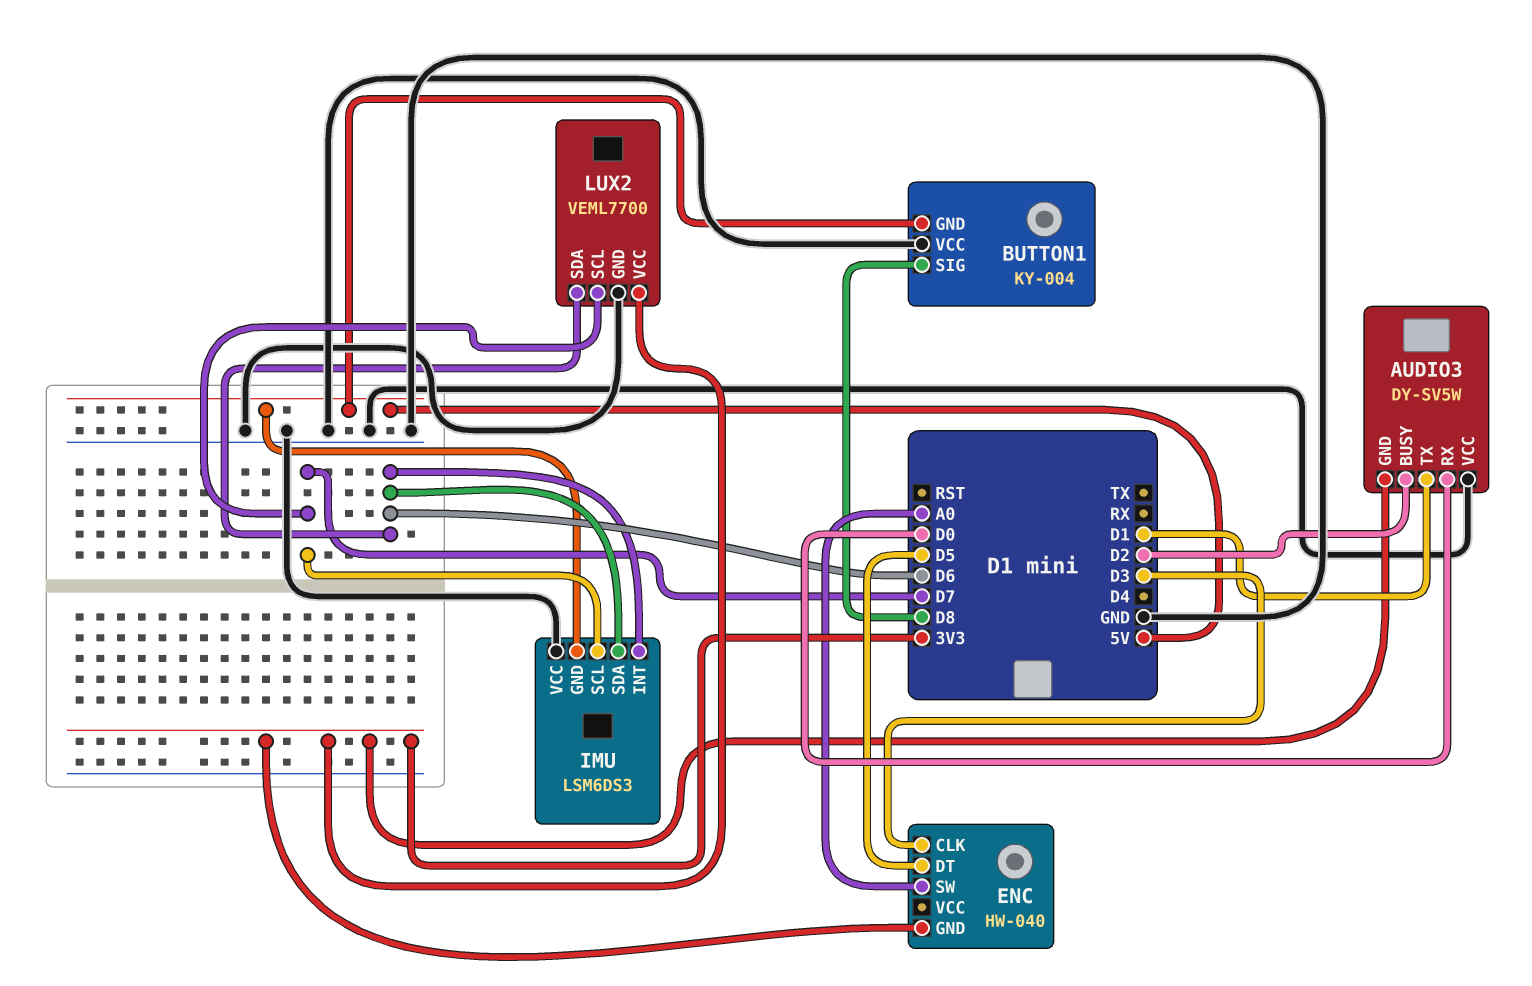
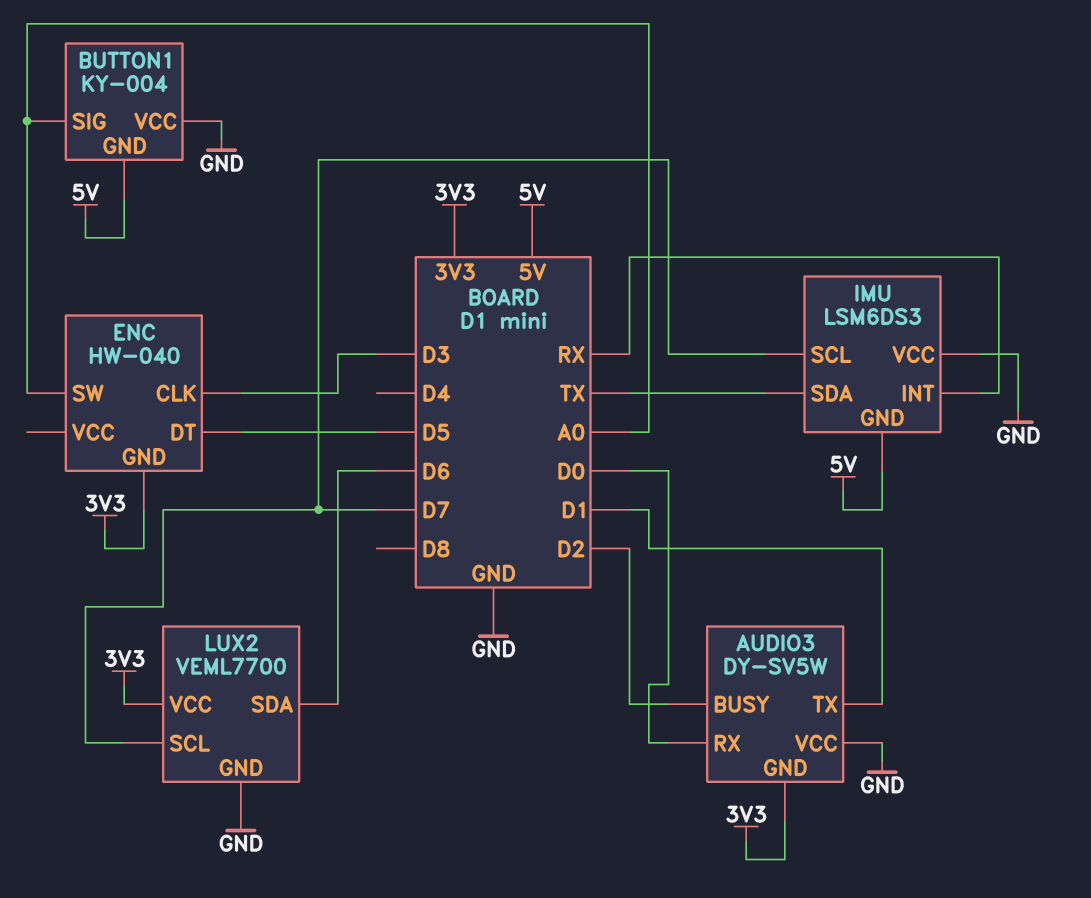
BUTTON1 pin SIG: D8 -> A0
IMU pin INT: D6 -> RX
IMU pin SDA: D6 -> TX

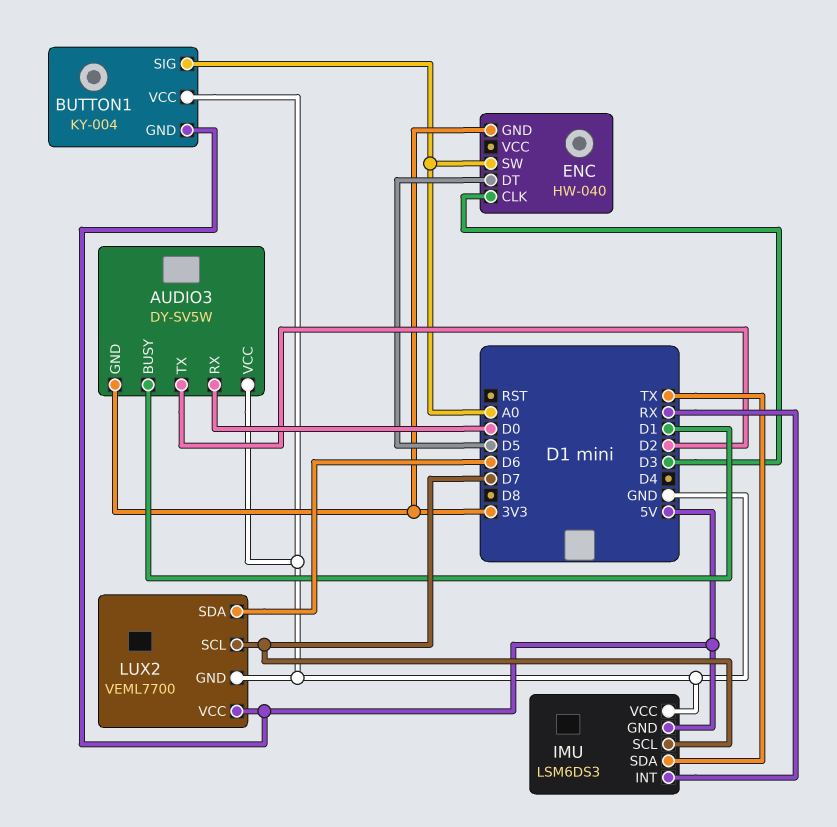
AUDIO3 pin BUSY: D2 -> D1
AUDIO3 pin TX: D1 -> D2
LUX2 pin VCC: 3V3 -> 5V

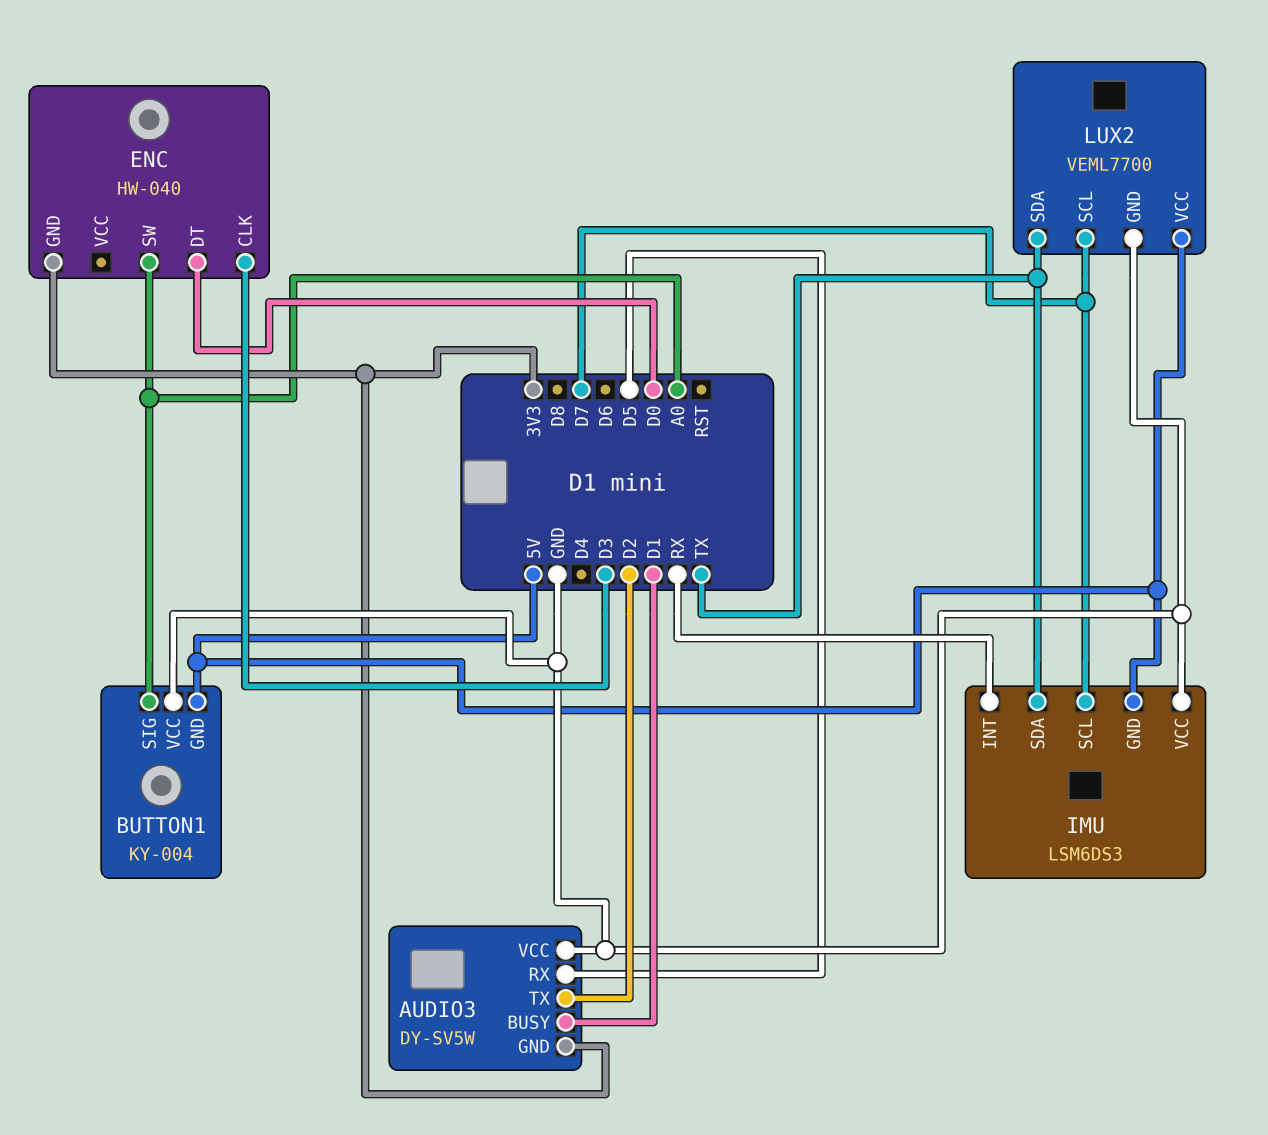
AUDIO3 pin RX: D0 -> D5
ENC pin DT: D5 -> D0
LUX2 pin SDA: D6 -> TX

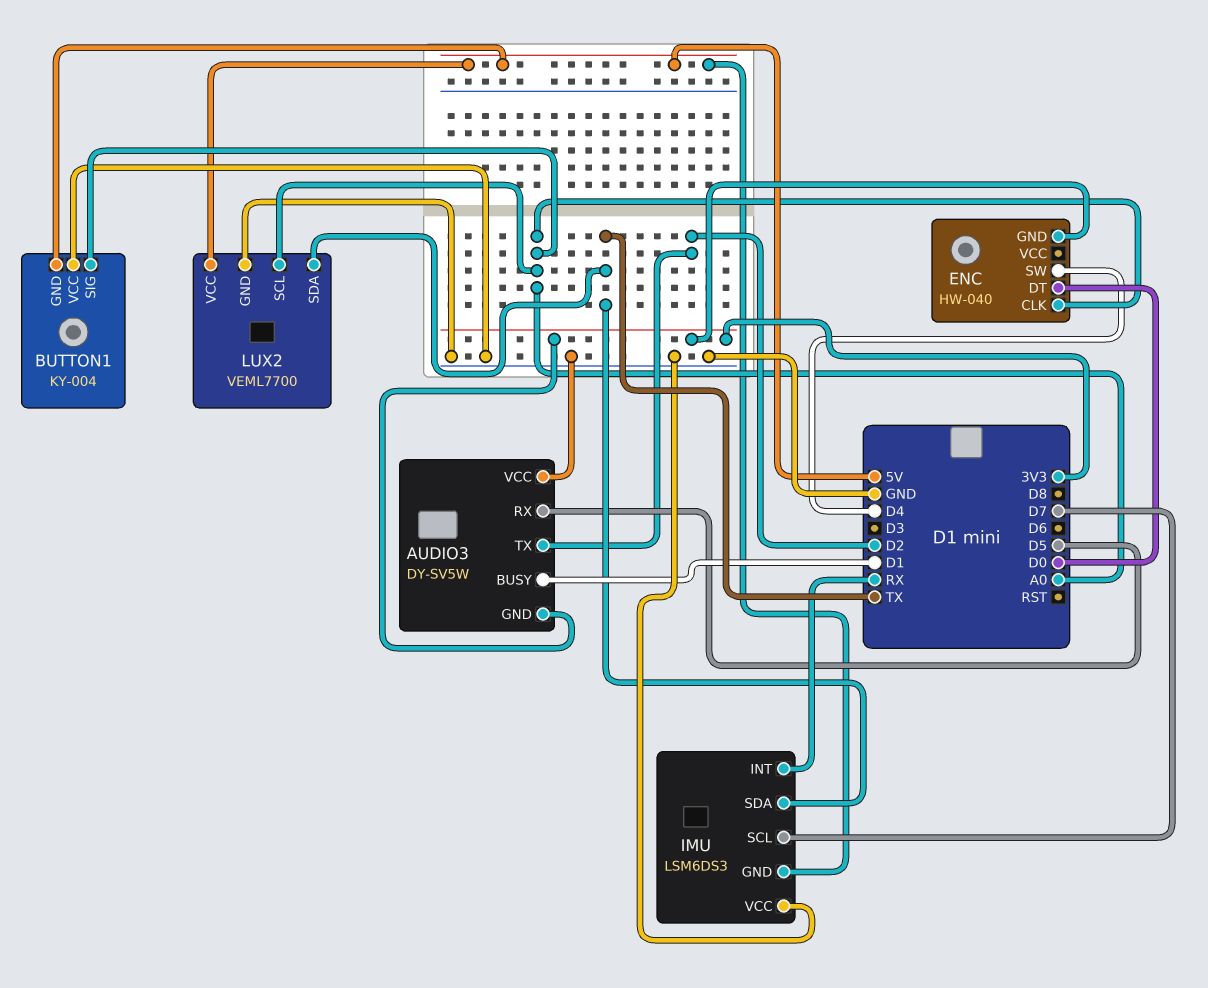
ENC pin CLK: D3 -> A0
ENC pin SW: A0 -> D4
LUX2 pin SCL: D7 -> A0

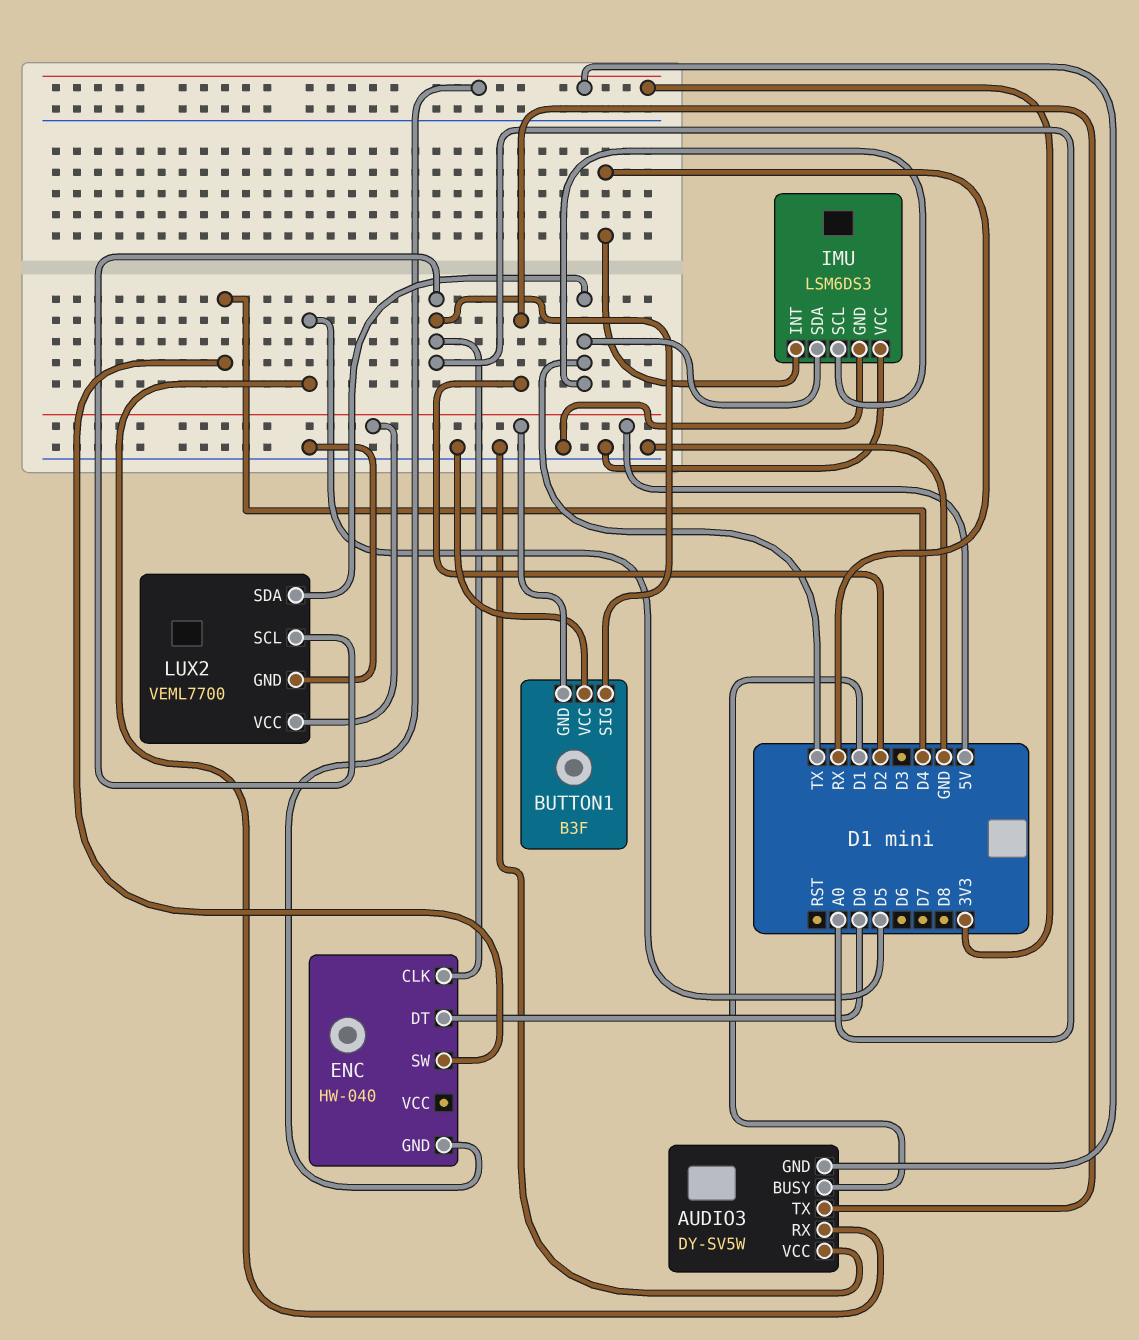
BUTTON1: KY-004 -> B3F
IMU pin GND: 5V -> GND
IMU pin SCL: D7 -> TX

